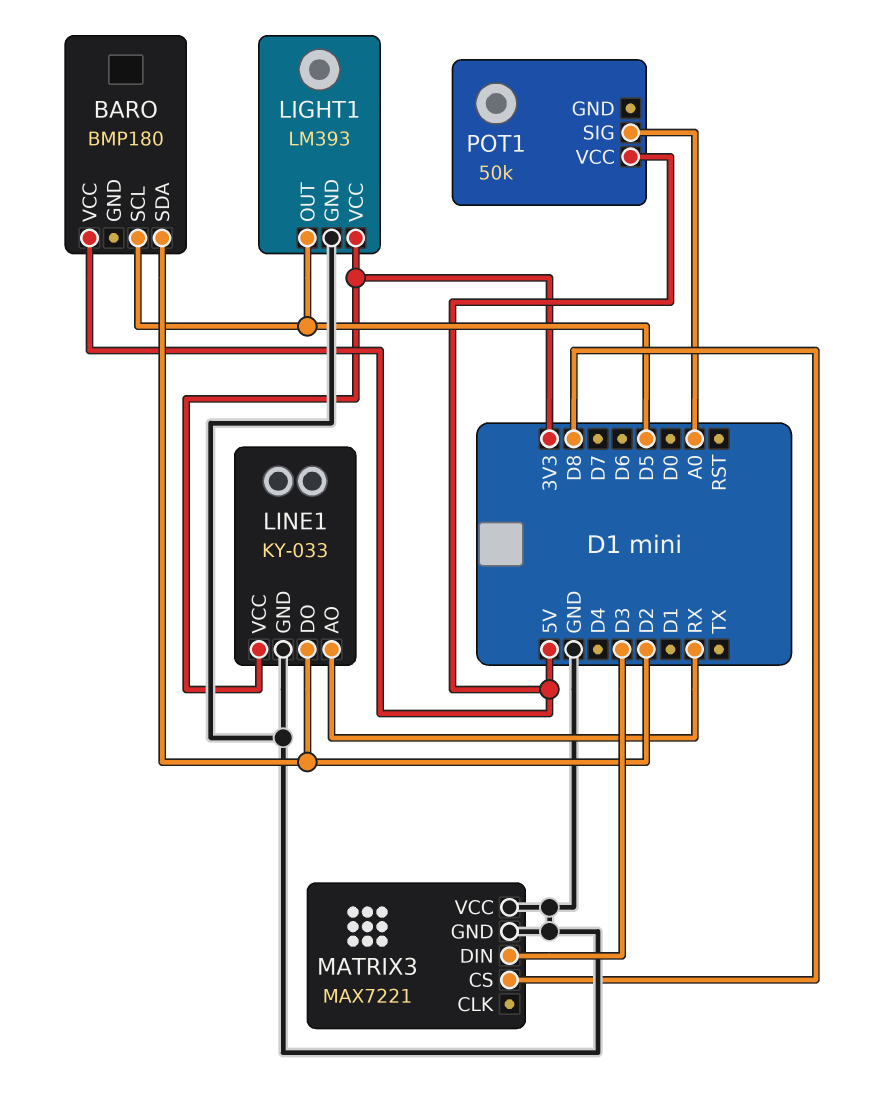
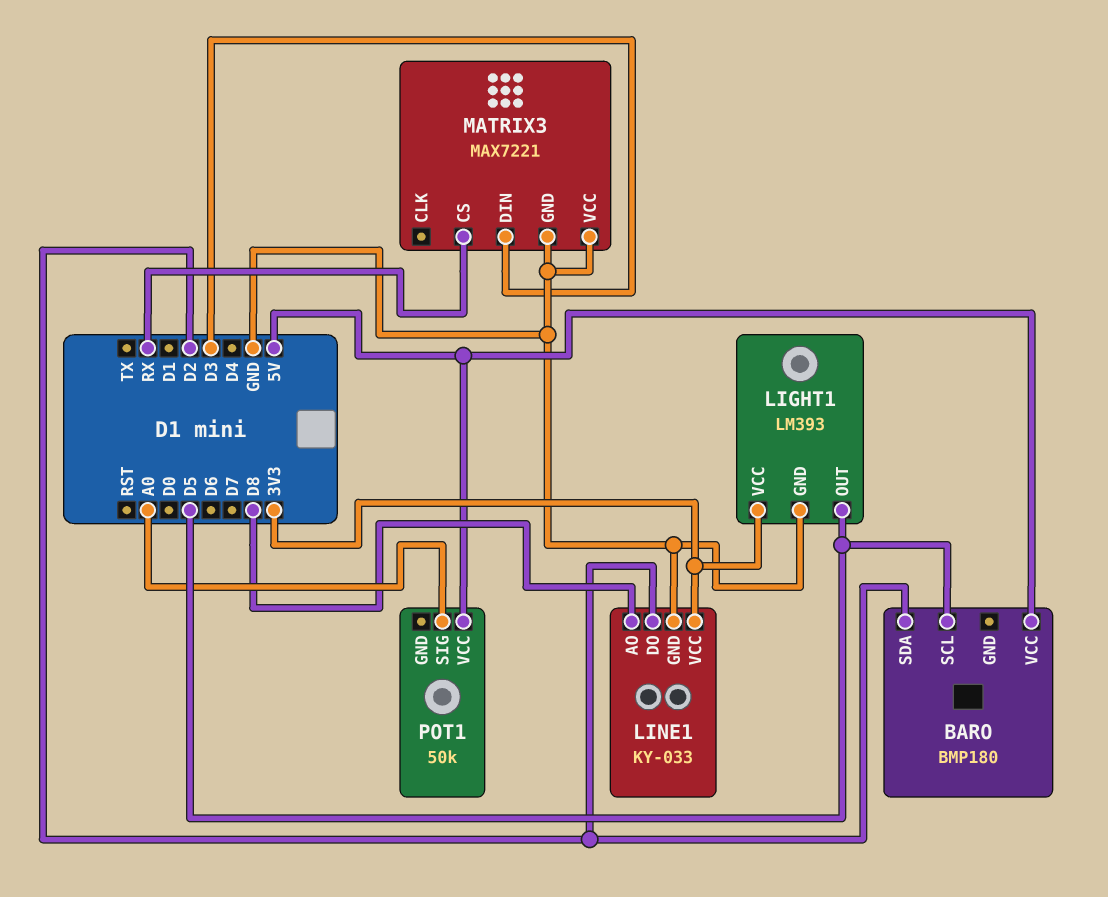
LINE1 pin AO: RX -> D8
MATRIX3 pin CS: D8 -> RX

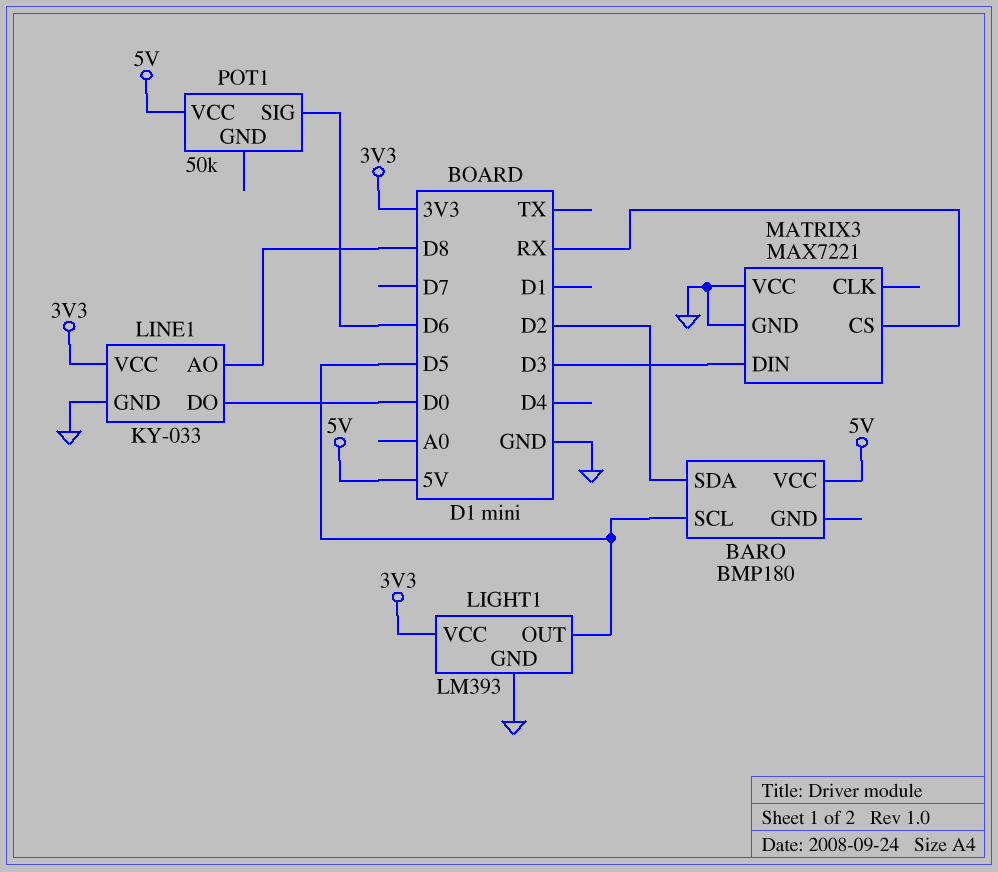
LINE1 pin DO: D2 -> D0
POT1 pin SIG: A0 -> D6

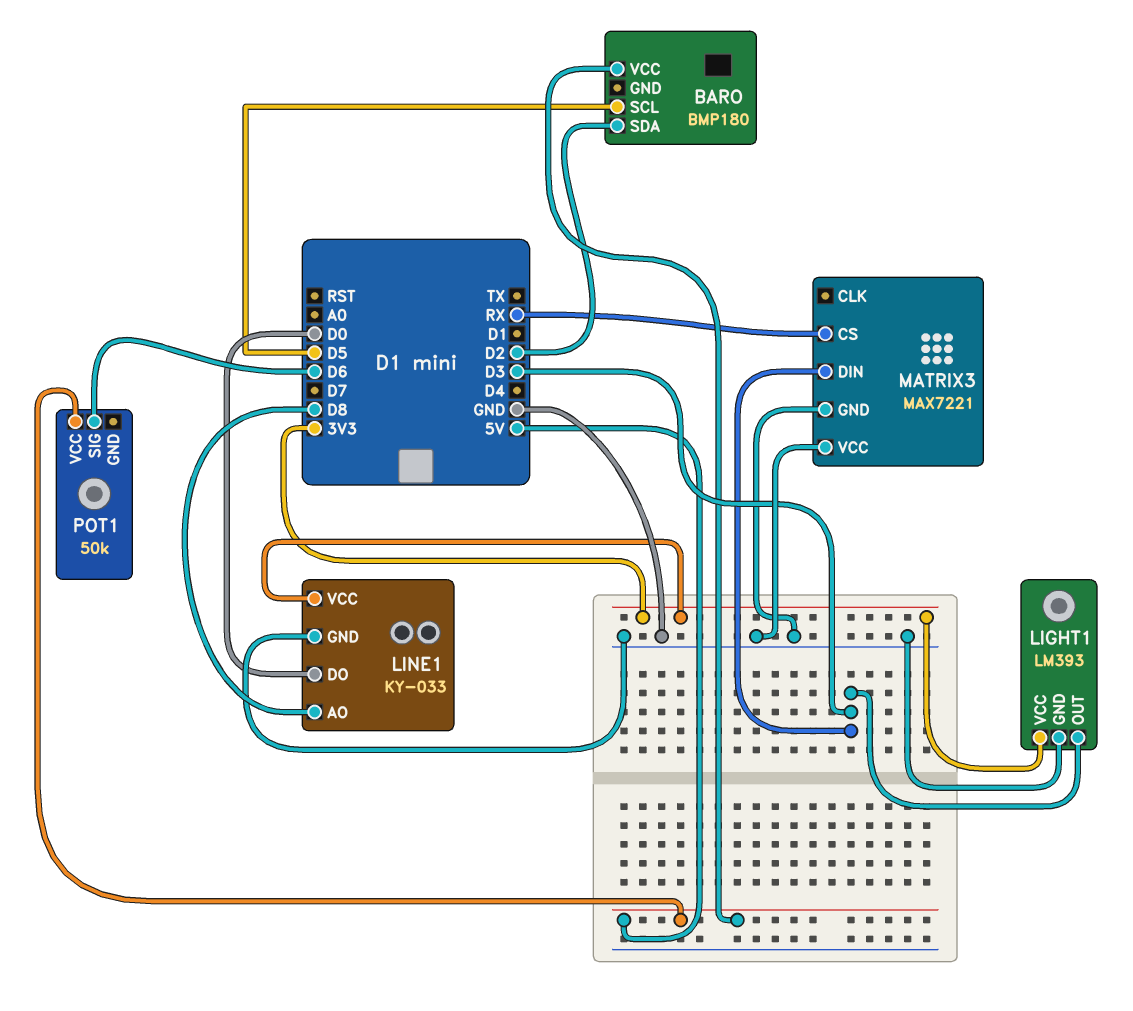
LIGHT1 pin OUT: D5 -> D3

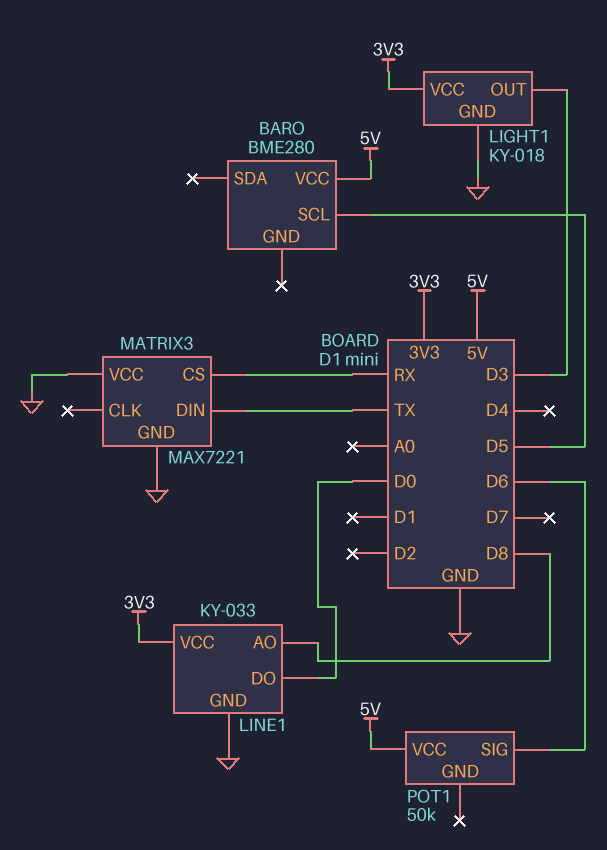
BARO: BMP180 -> BME280
BARO pin SDA: D2 -> none
LIGHT1: LM393 -> KY-018
MATRIX3 pin DIN: D3 -> TX

